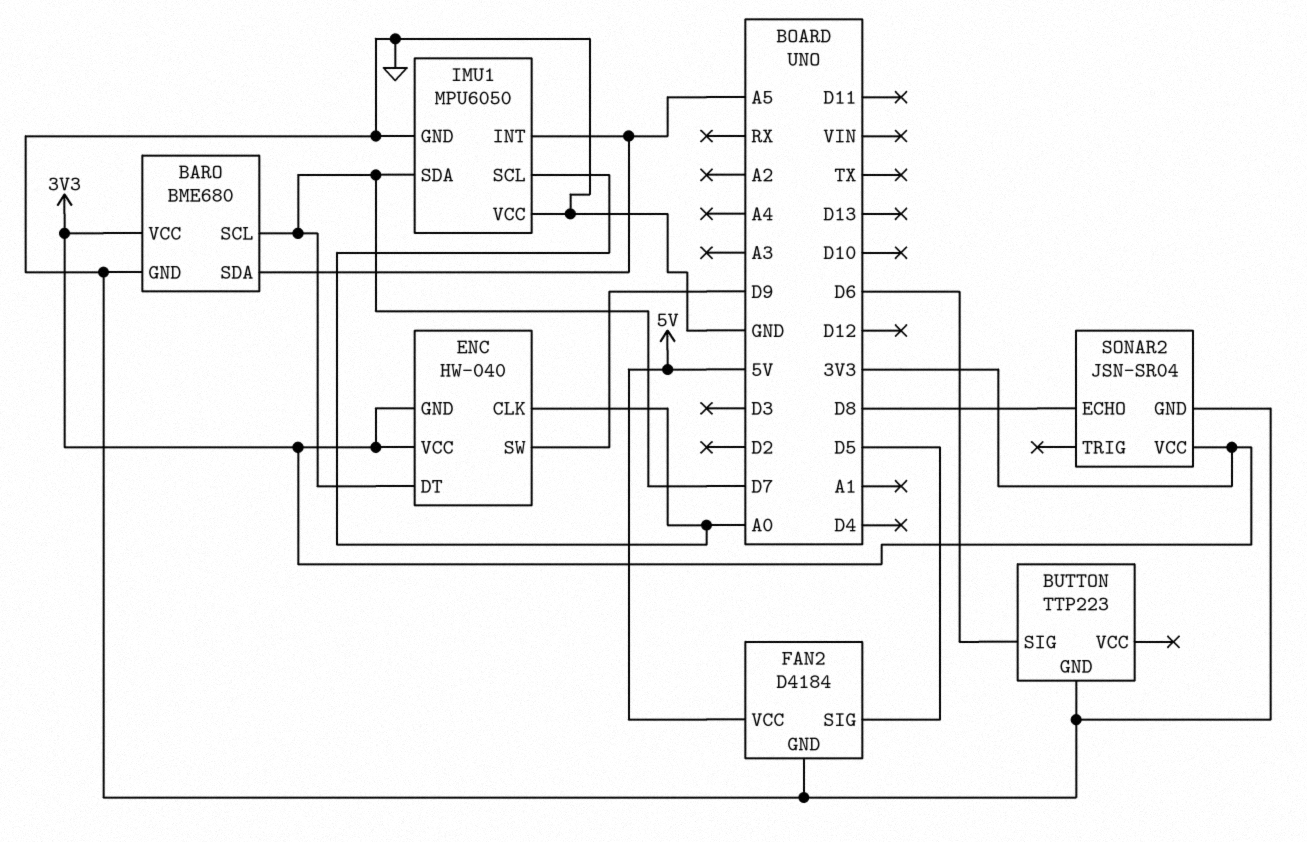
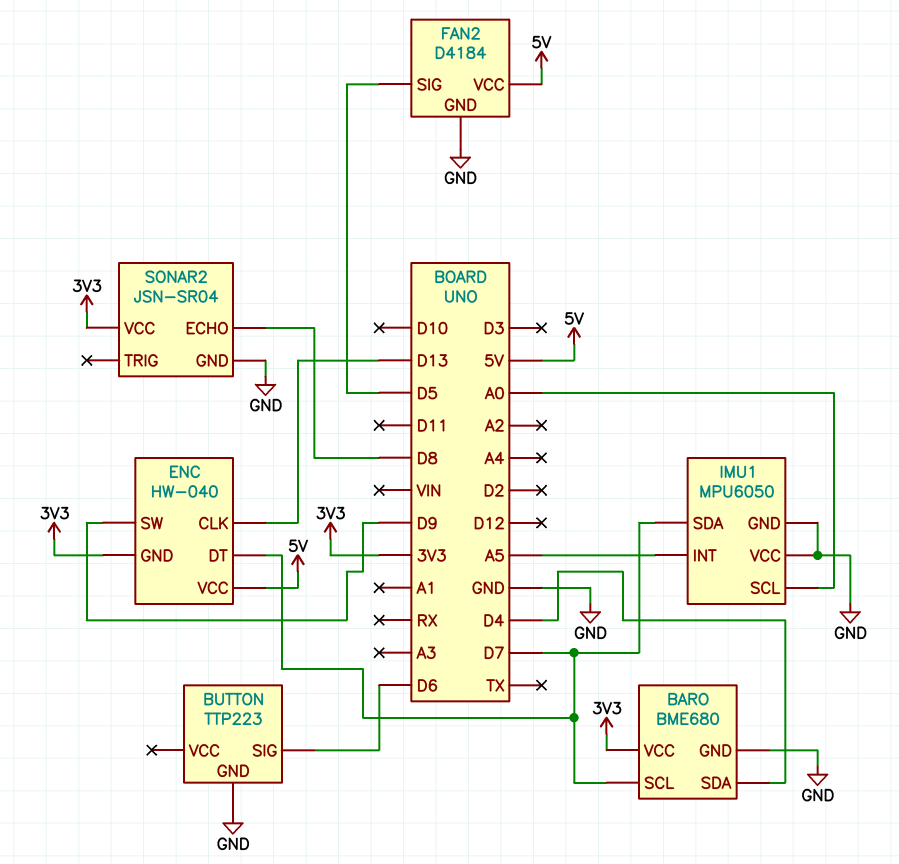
BARO pin SDA: A5 -> D4
ENC pin CLK: A0 -> D13
ENC pin VCC: 3V3 -> 5V

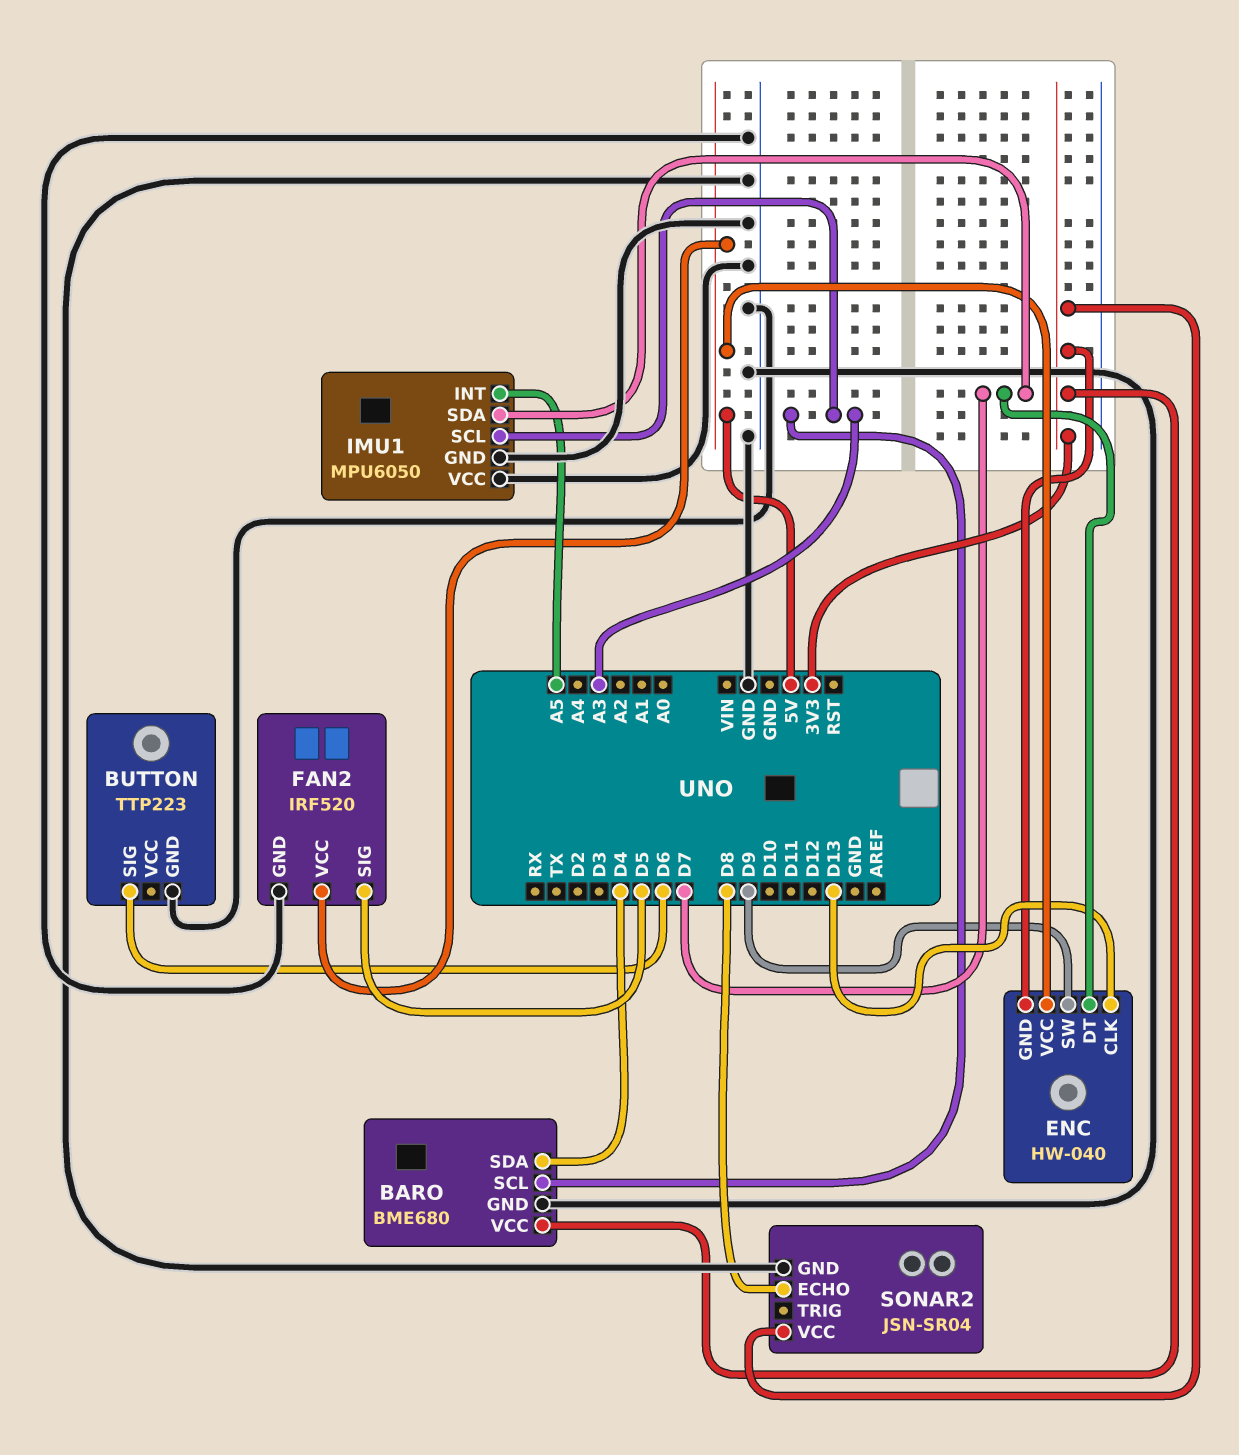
BARO pin SCL: D7 -> A3
FAN2: D4184 -> IRF520
IMU1 pin SCL: A0 -> A3

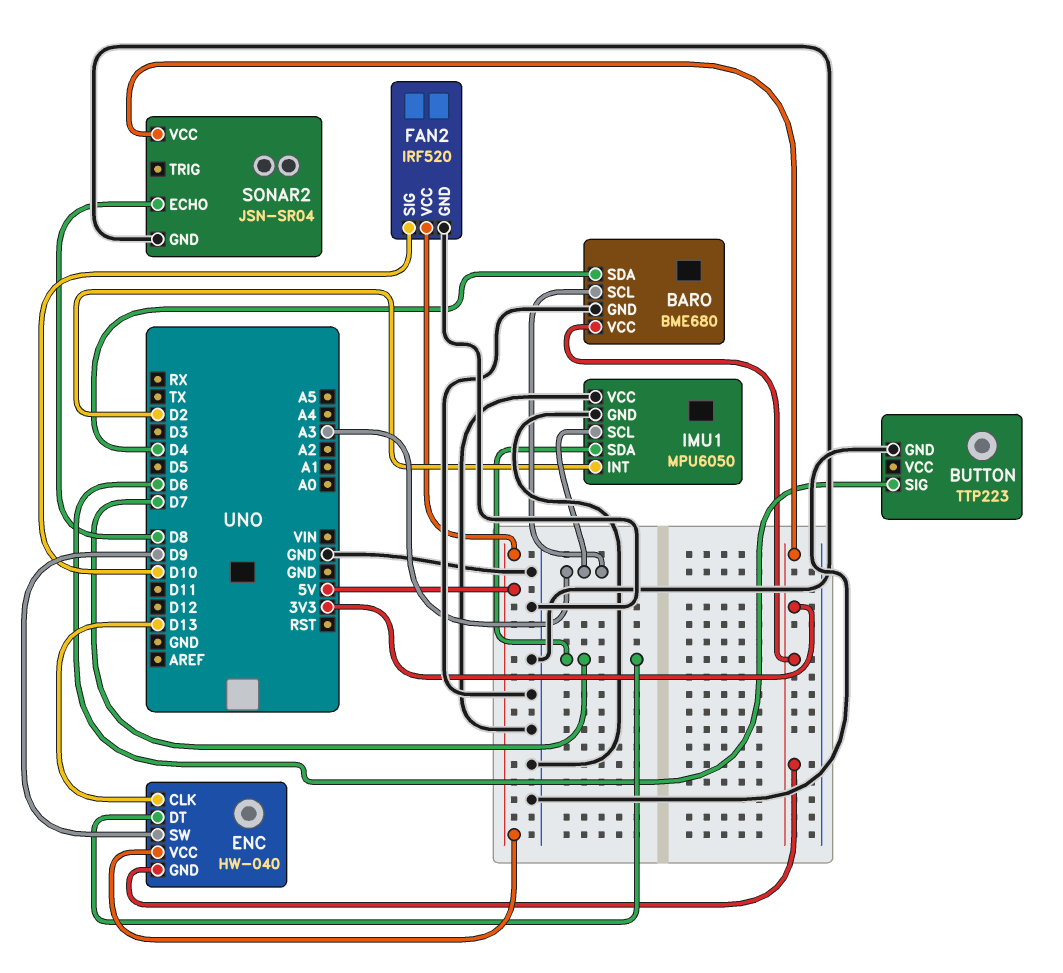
FAN2 pin SIG: D5 -> D10
IMU1 pin INT: A5 -> D2

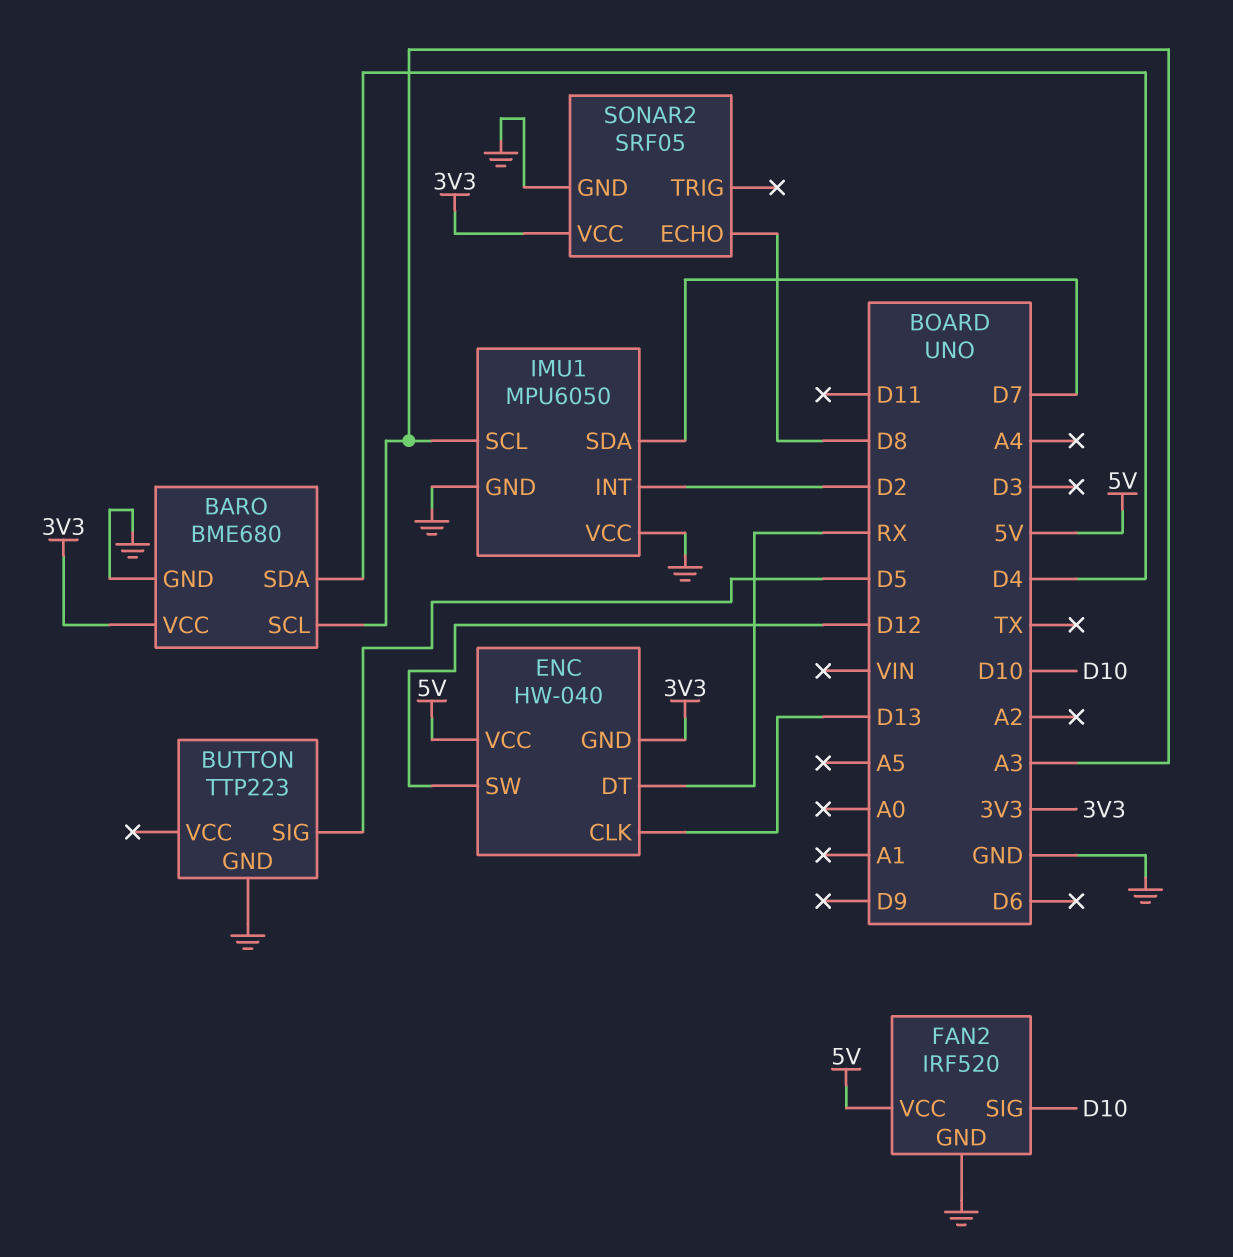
BUTTON pin SIG: D6 -> D5
ENC pin DT: D7 -> RX
ENC pin SW: D9 -> D12
SONAR2: JSN-SR04 -> SRF05

